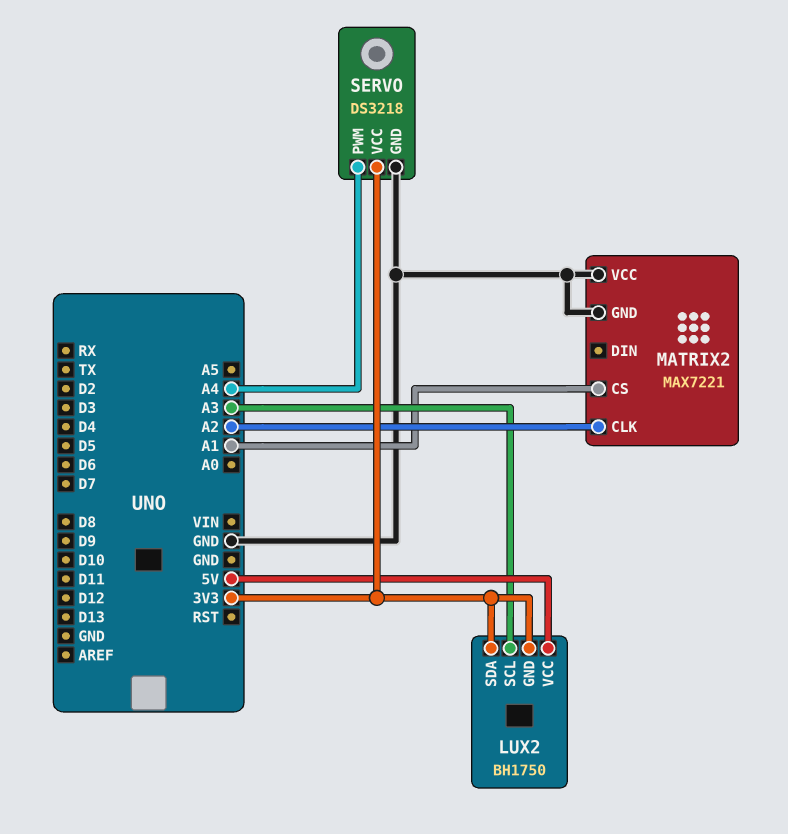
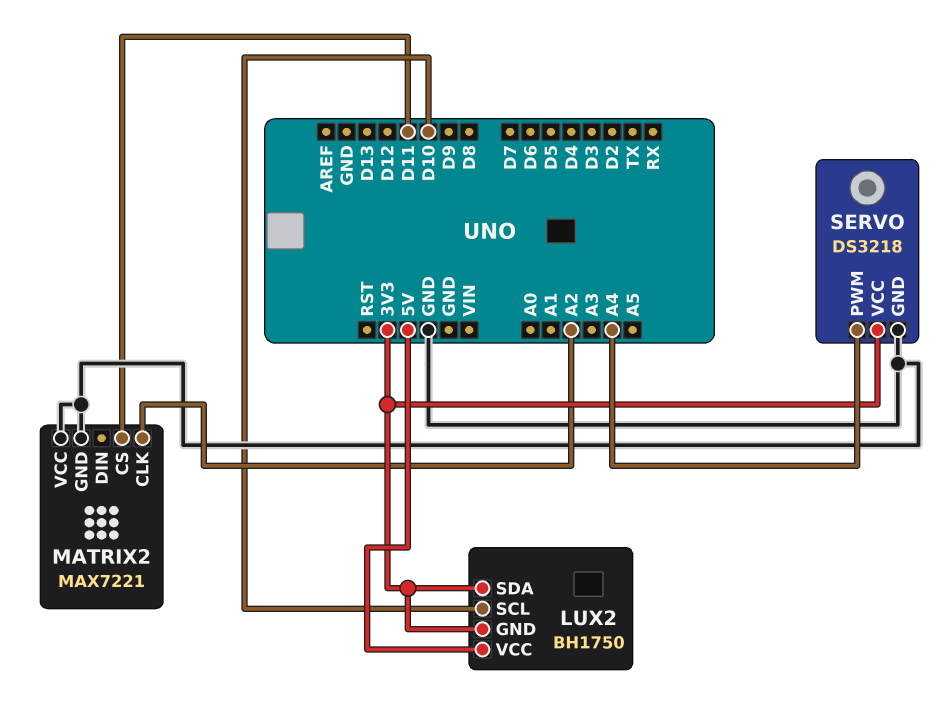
LUX2 pin SCL: A3 -> D10
MATRIX2 pin CS: A1 -> D11

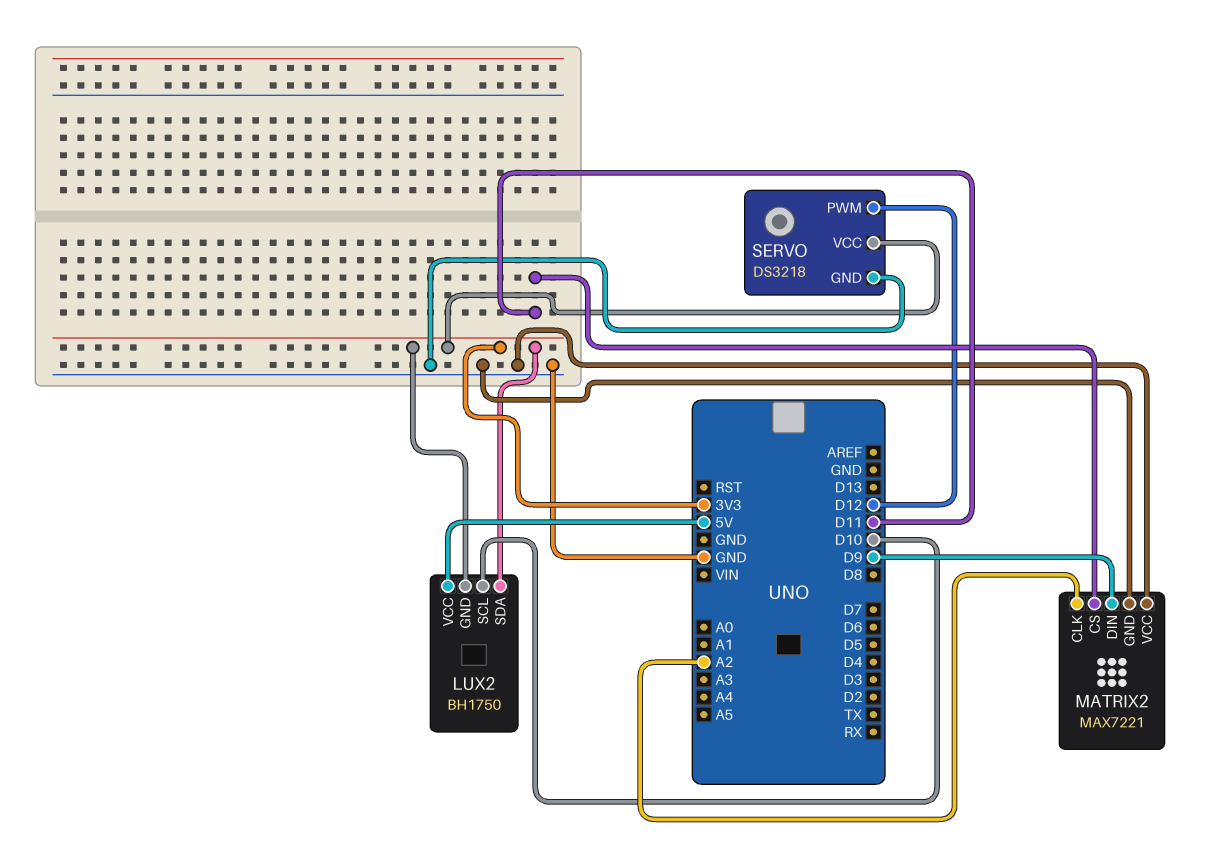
MATRIX2 pin DIN: none -> D9
SERVO pin PWM: A4 -> D12

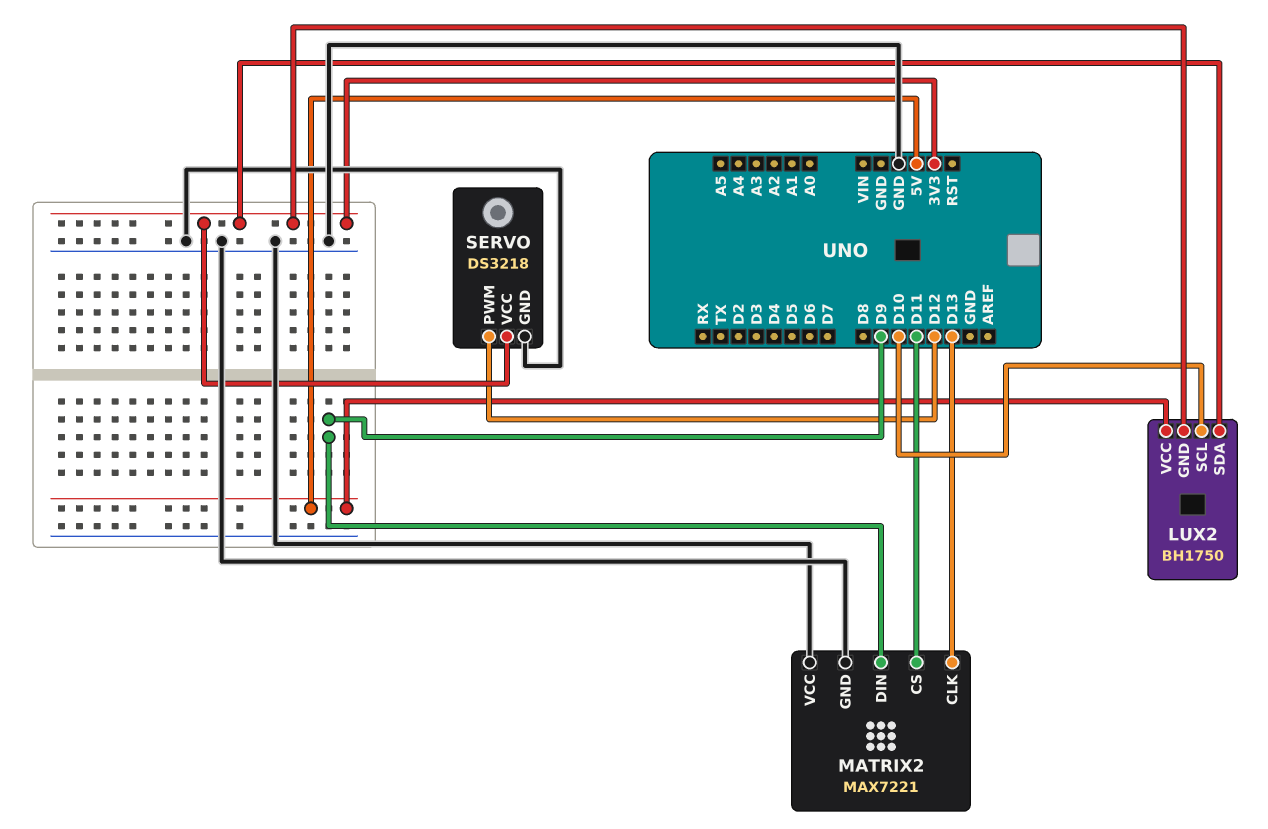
MATRIX2 pin CLK: A2 -> D13

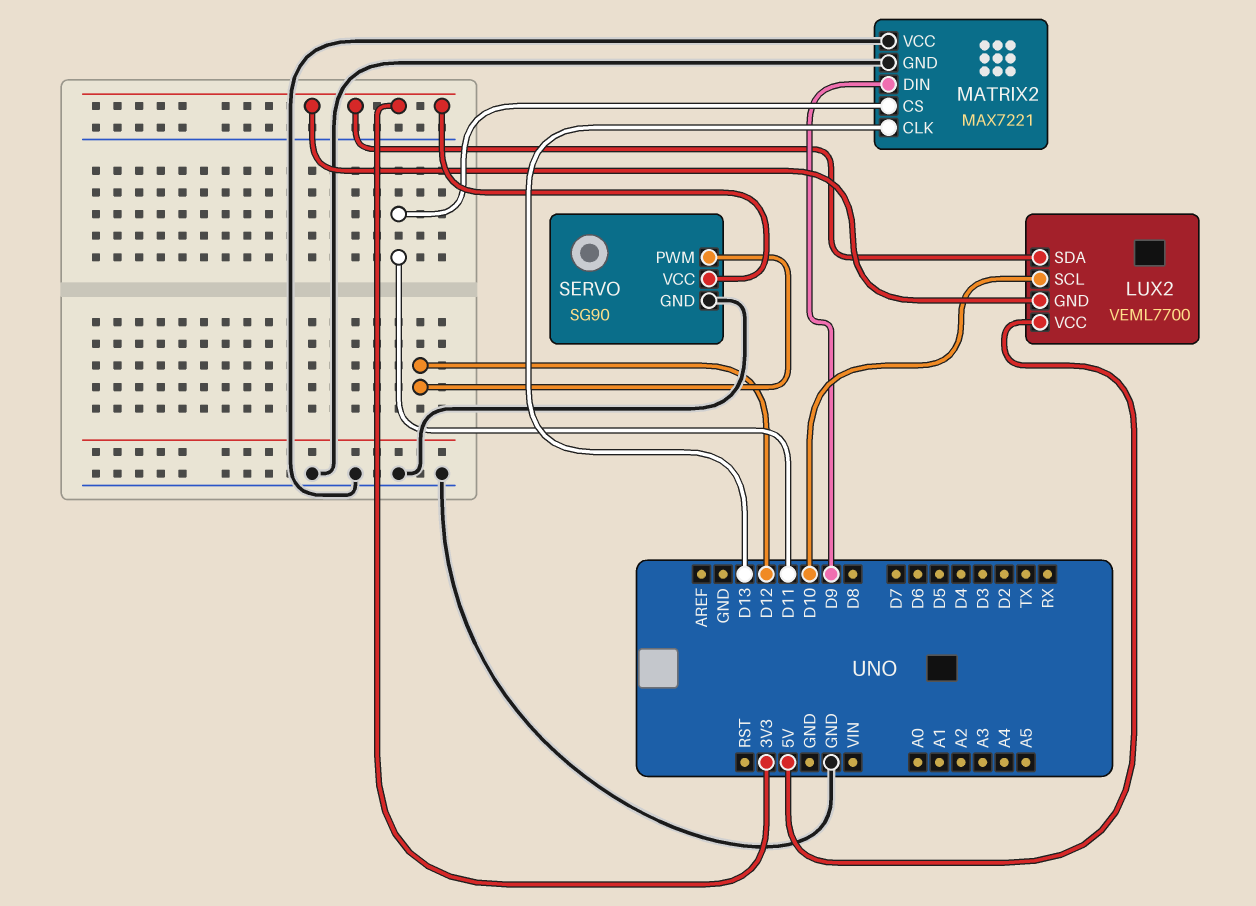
LUX2: BH1750 -> VEML7700
SERVO: DS3218 -> SG90

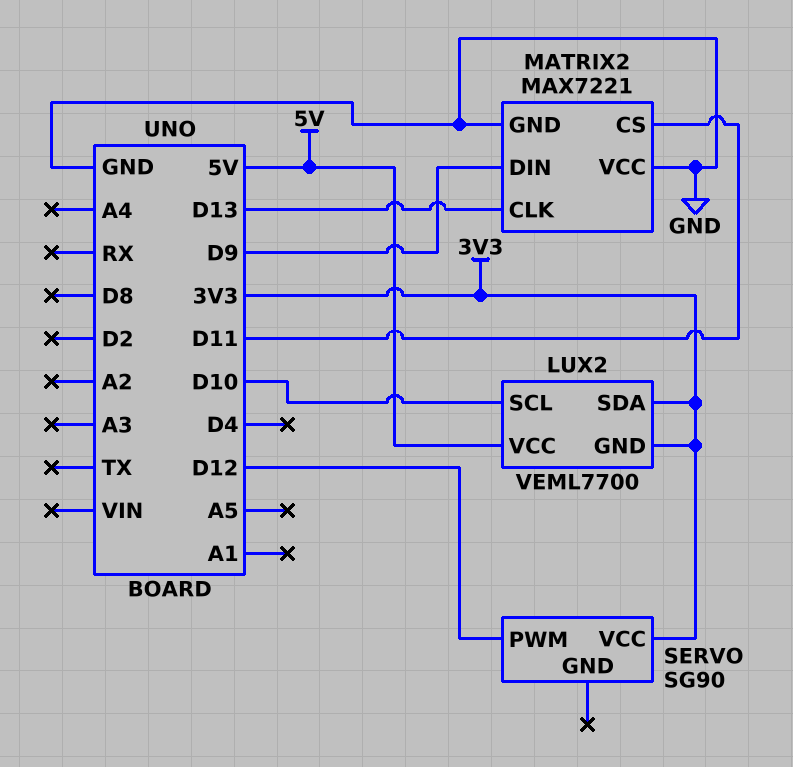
SERVO pin GND: GND -> none

